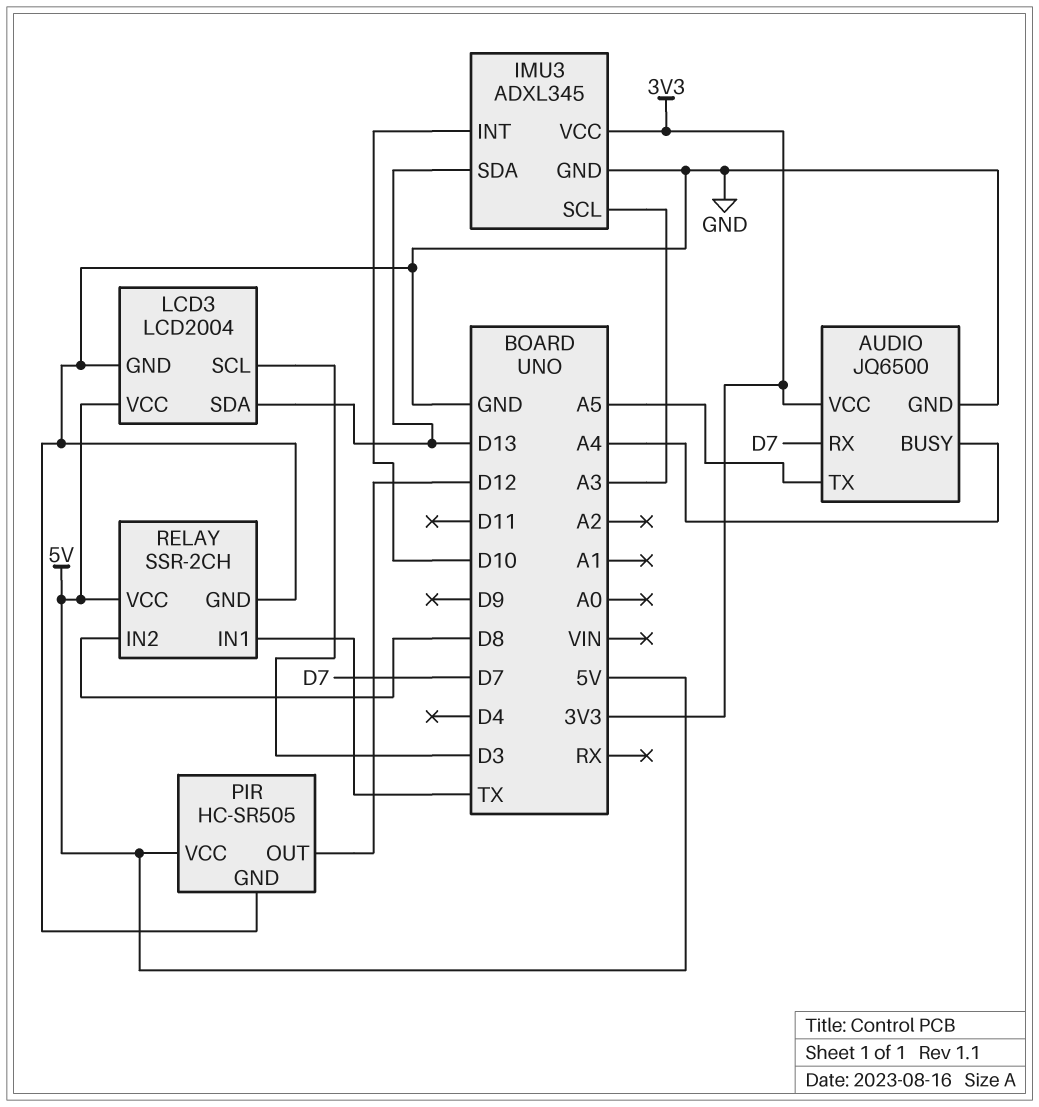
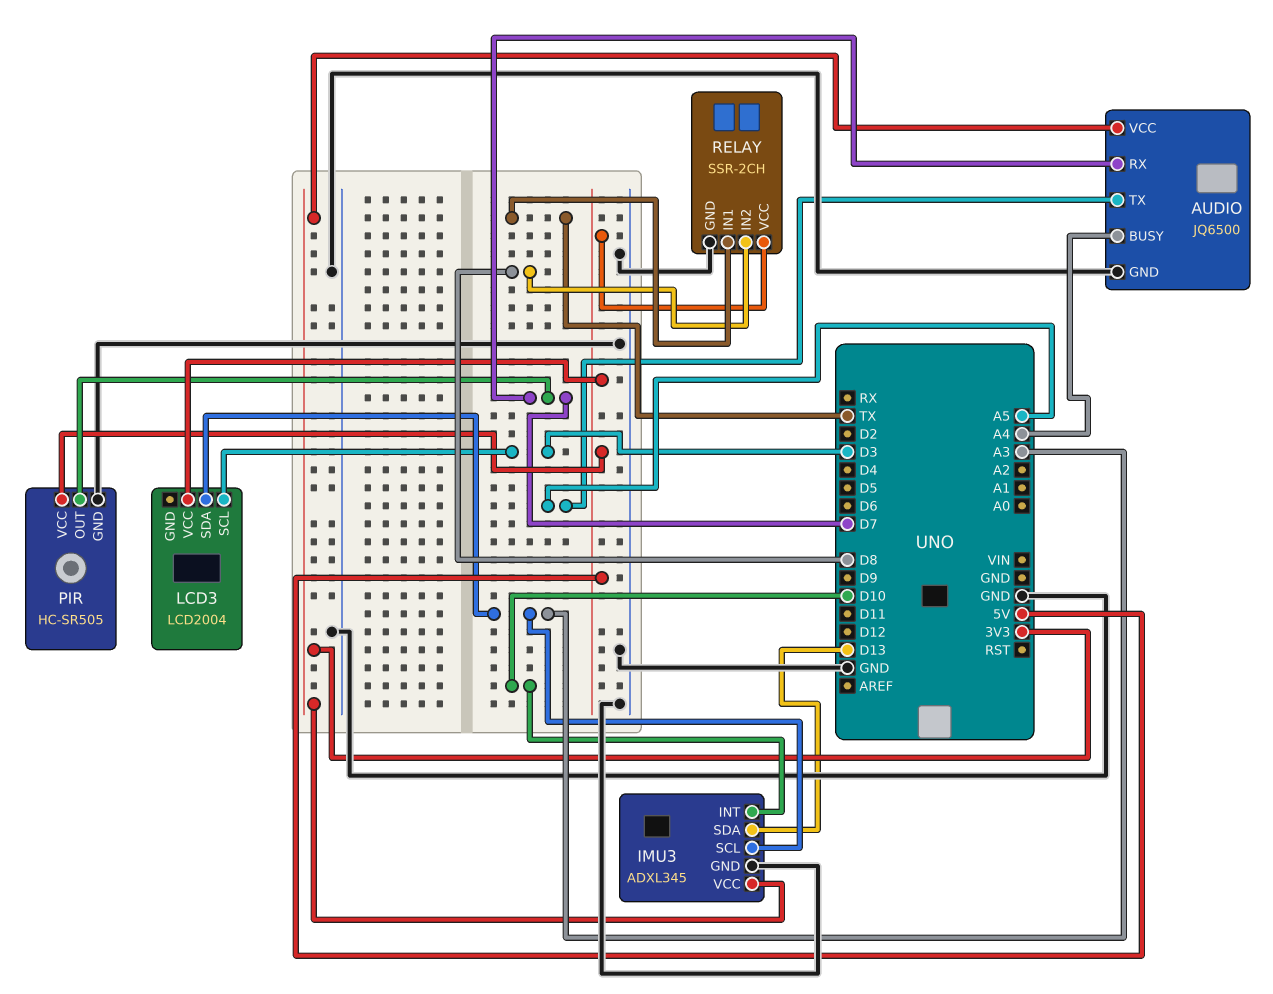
LCD3 pin GND: GND -> none
LCD3 pin SDA: D13 -> A3
PIR pin OUT: D12 -> D7

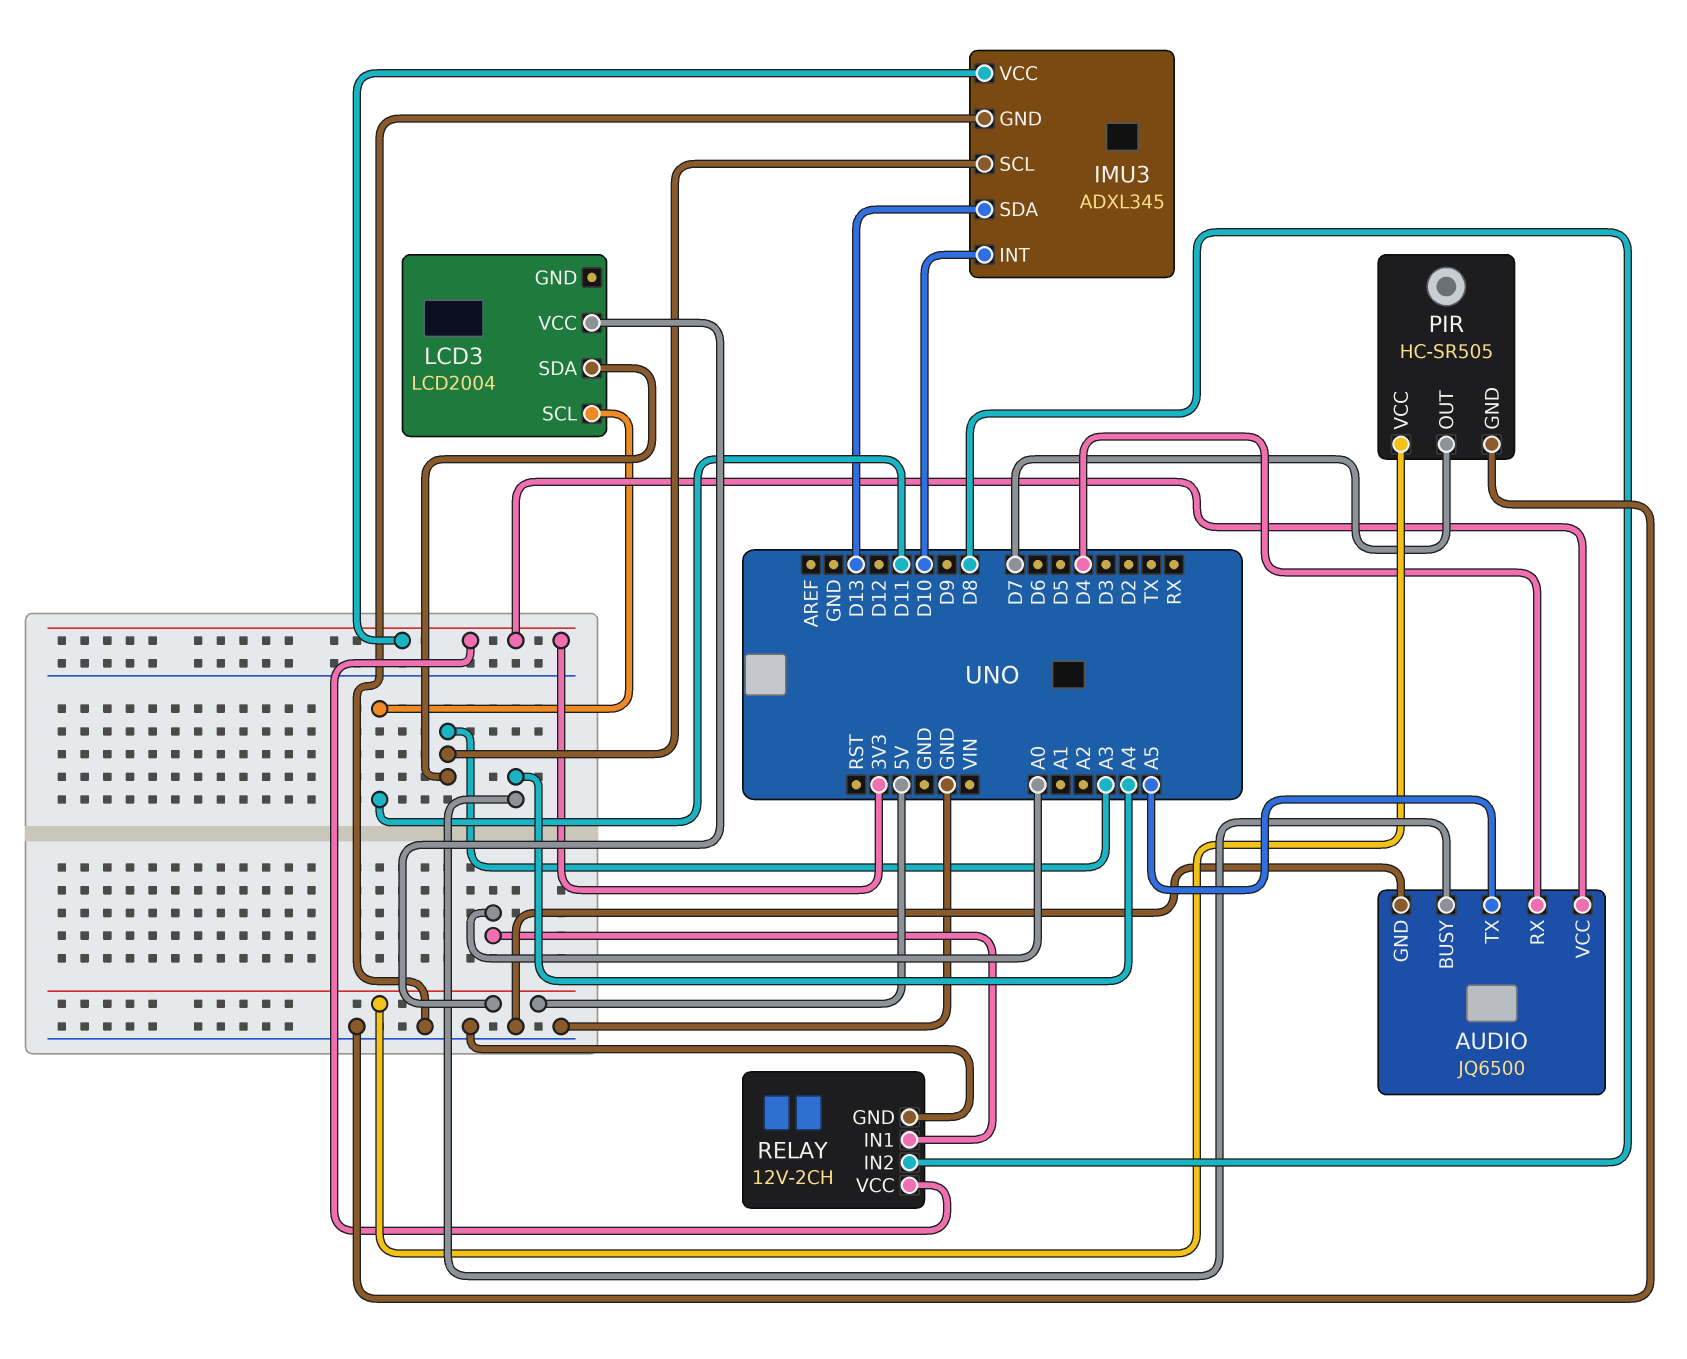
AUDIO pin RX: D7 -> D4
LCD3 pin SCL: D3 -> D11
RELAY: SSR-2CH -> 12V-2CH
RELAY pin IN1: TX -> A0
RELAY pin VCC: 5V -> 3V3

